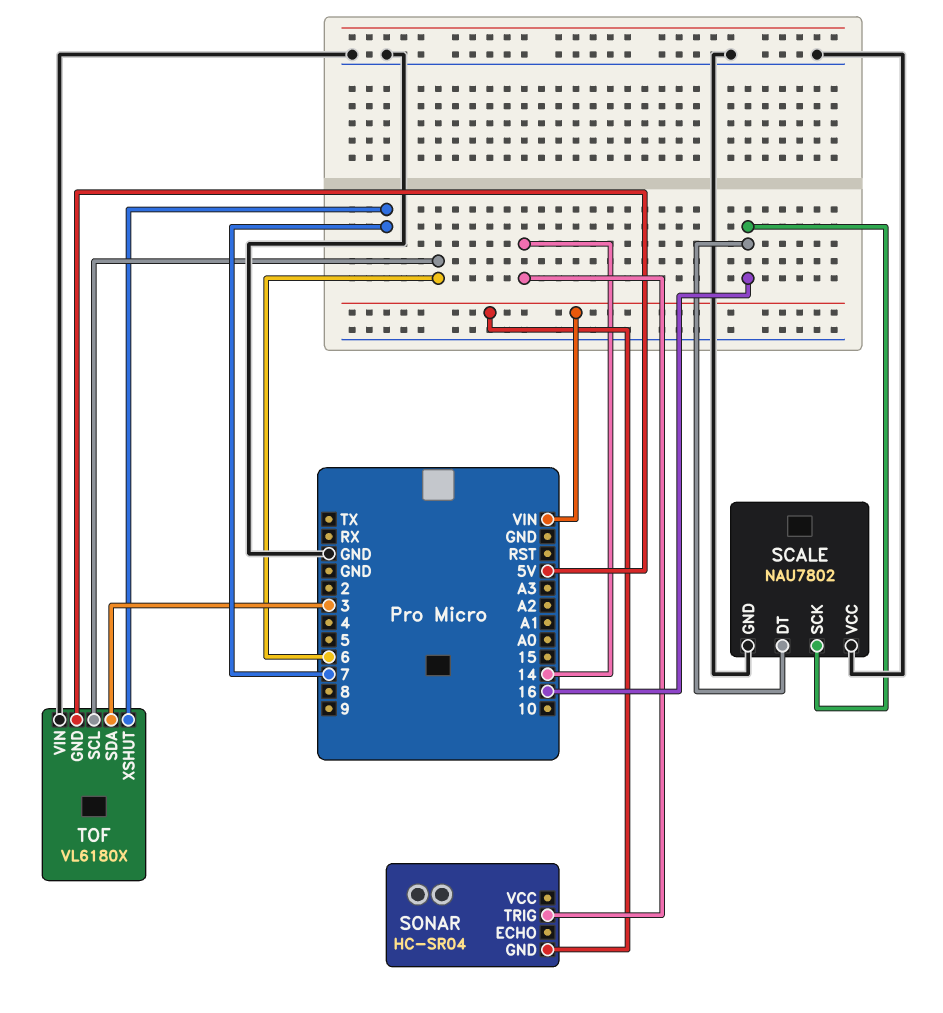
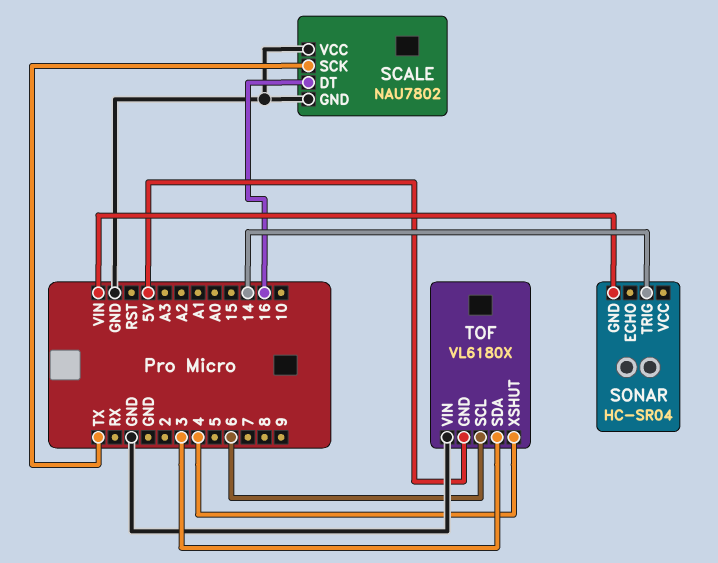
SCALE pin SCK: 16 -> TX
TOF pin XSHUT: 7 -> 4

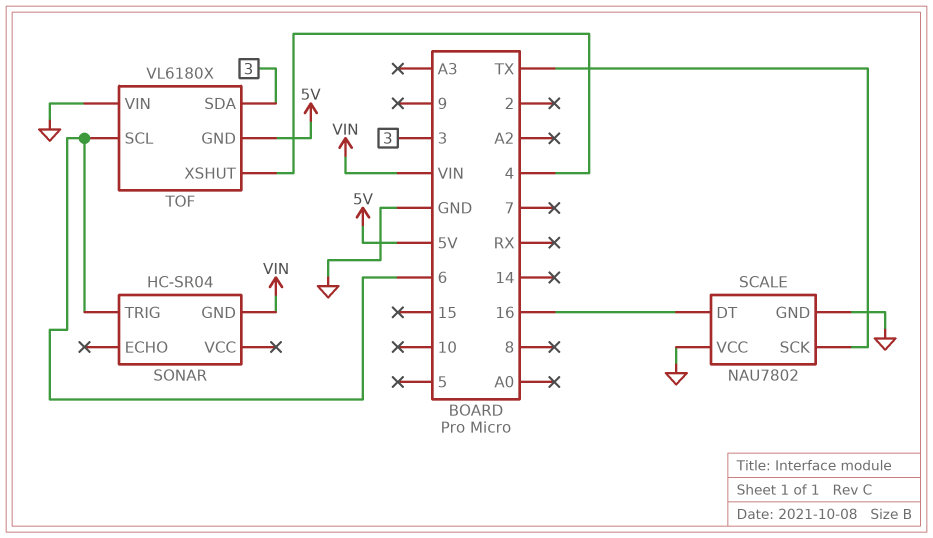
SONAR pin TRIG: 14 -> 6

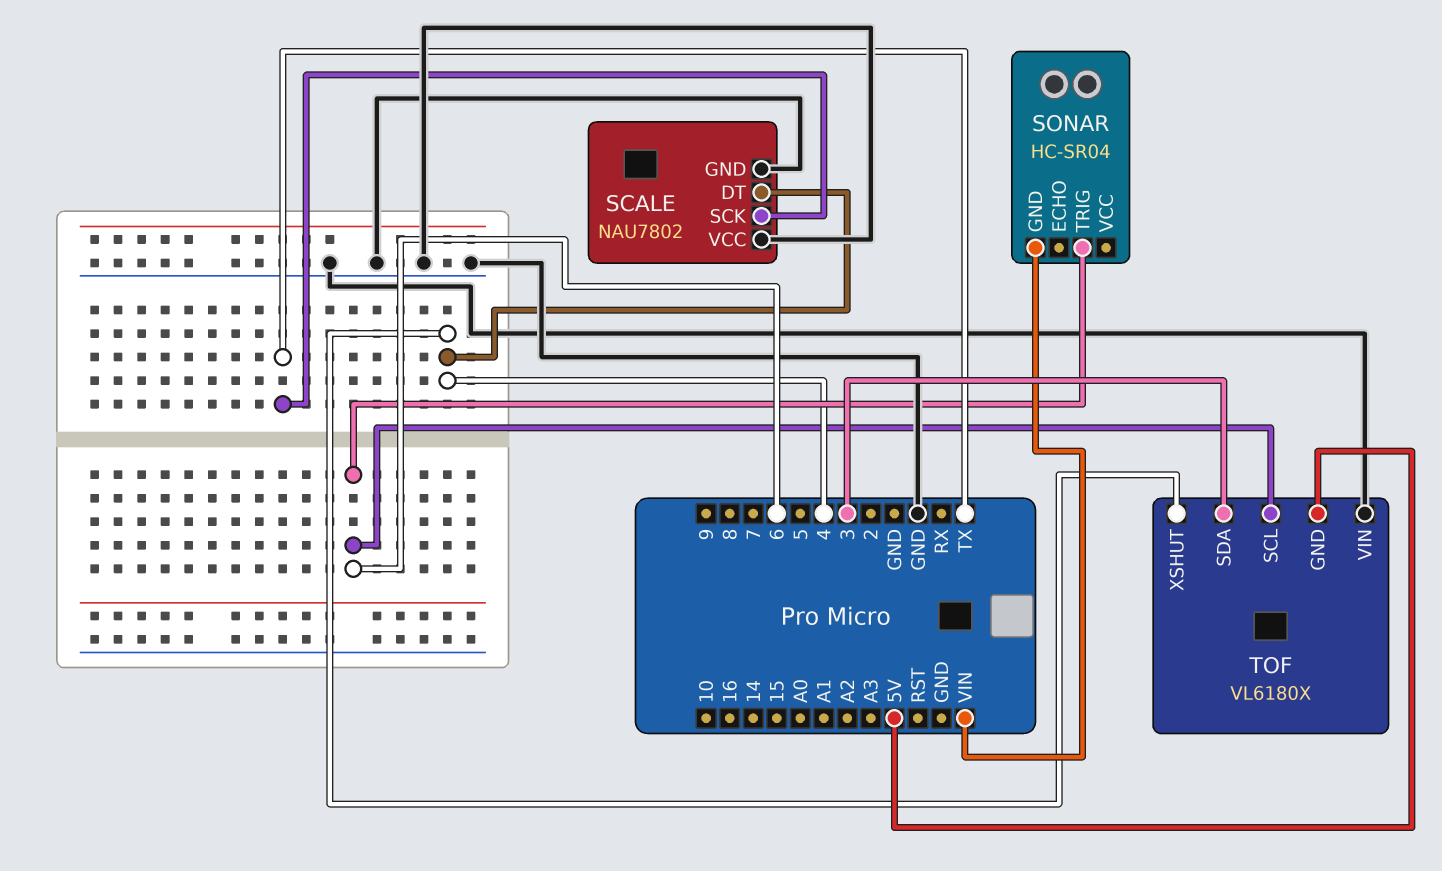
SCALE pin DT: 16 -> 4

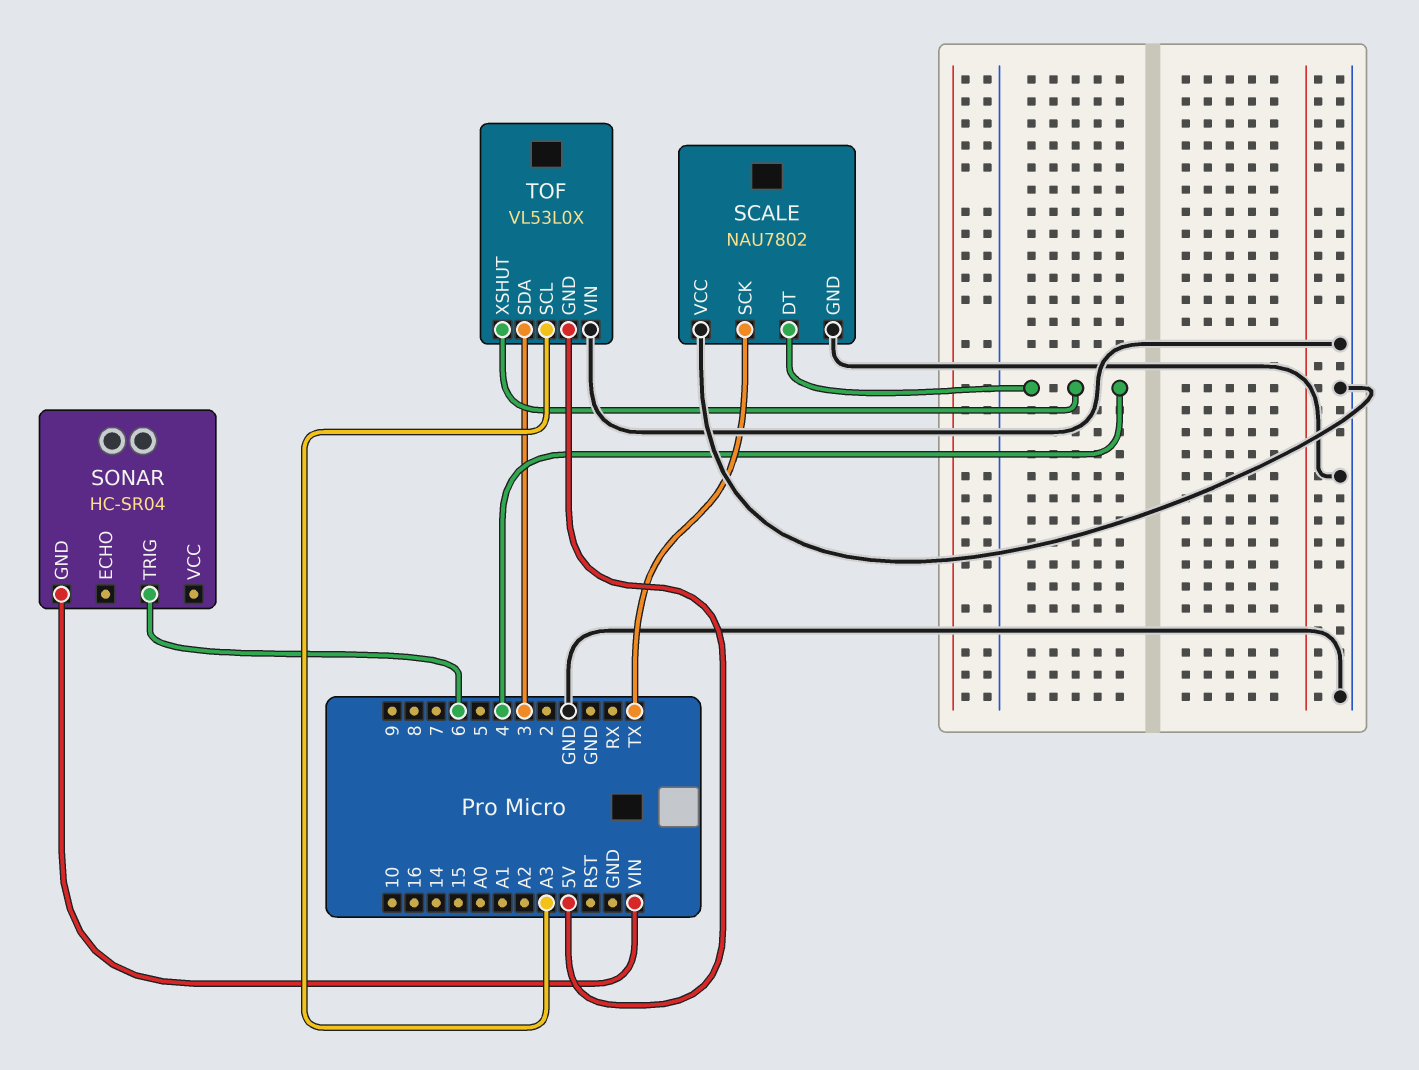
TOF: VL6180X -> VL53L0X
TOF pin SCL: 6 -> A3

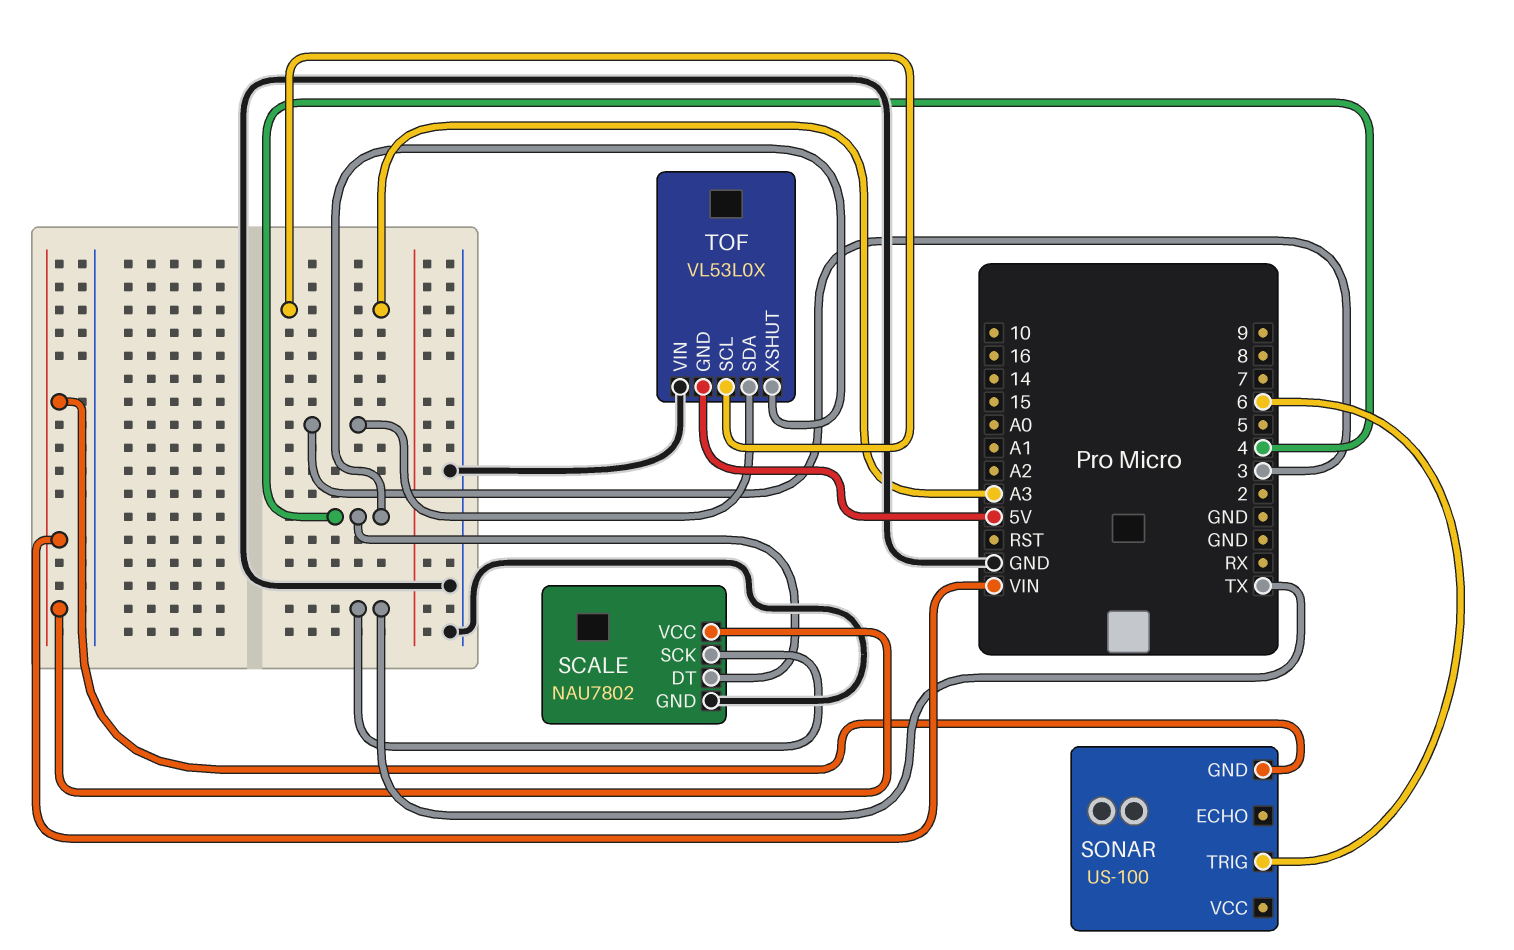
SCALE pin VCC: GND -> VIN
SONAR: HC-SR04 -> US-100

